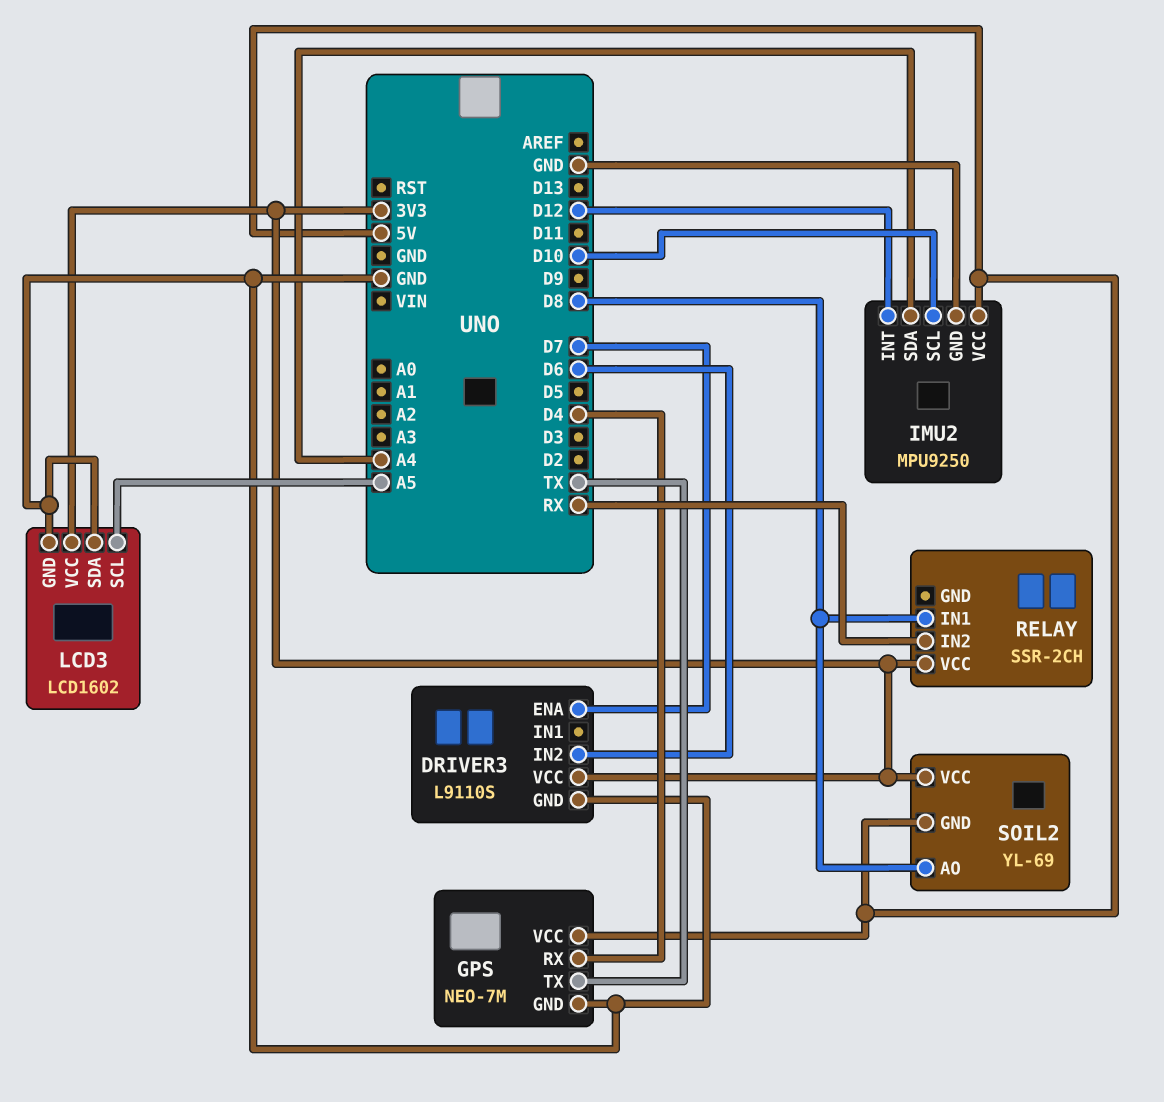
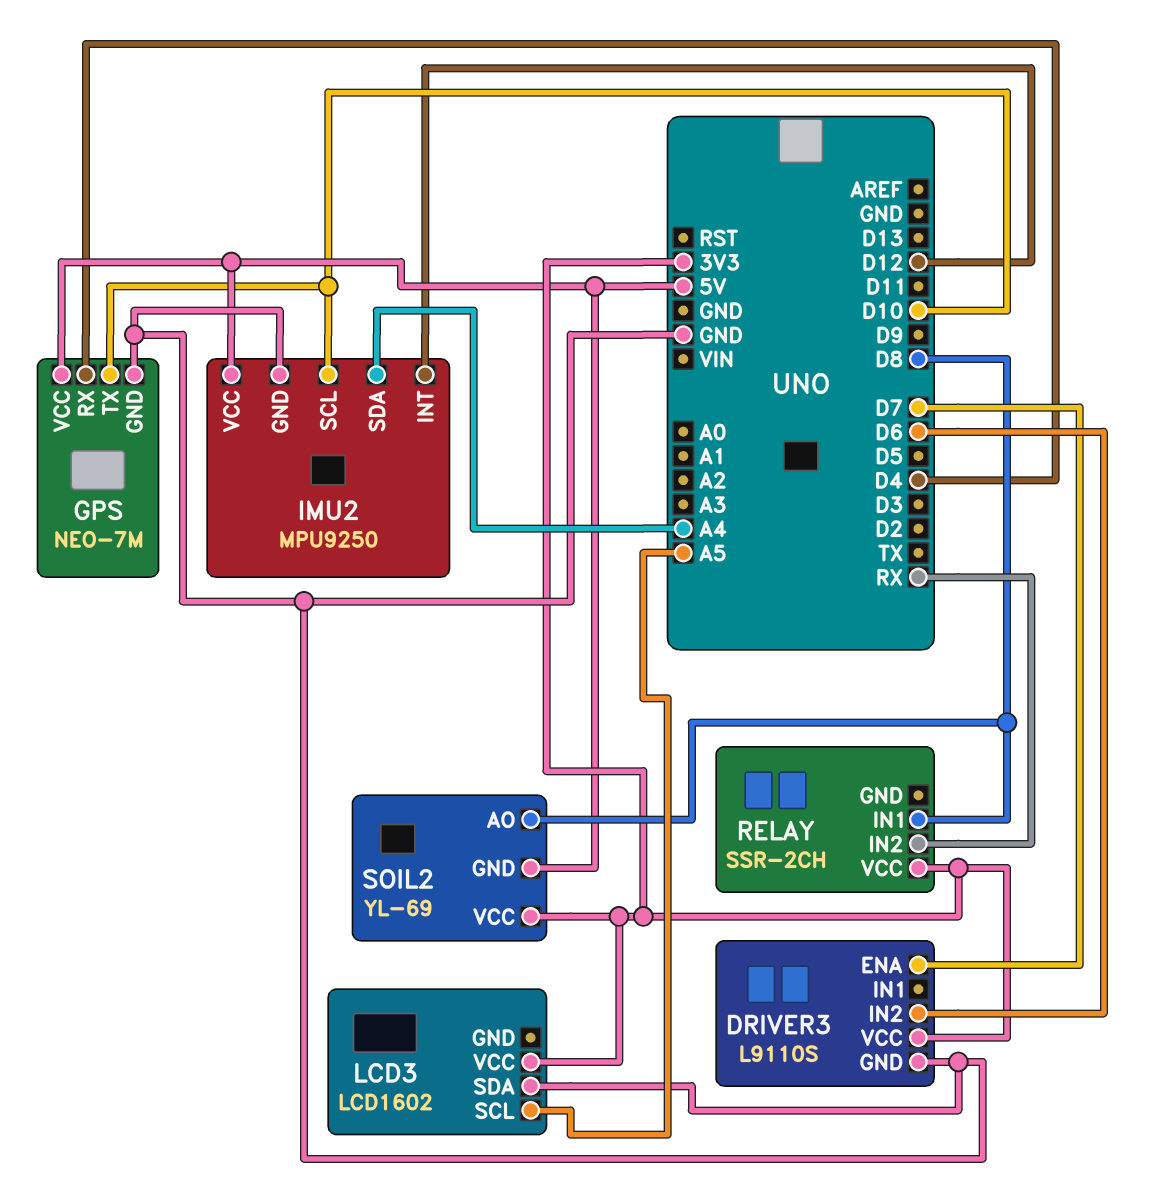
GPS pin TX: TX -> D10
LCD3 pin GND: GND -> none

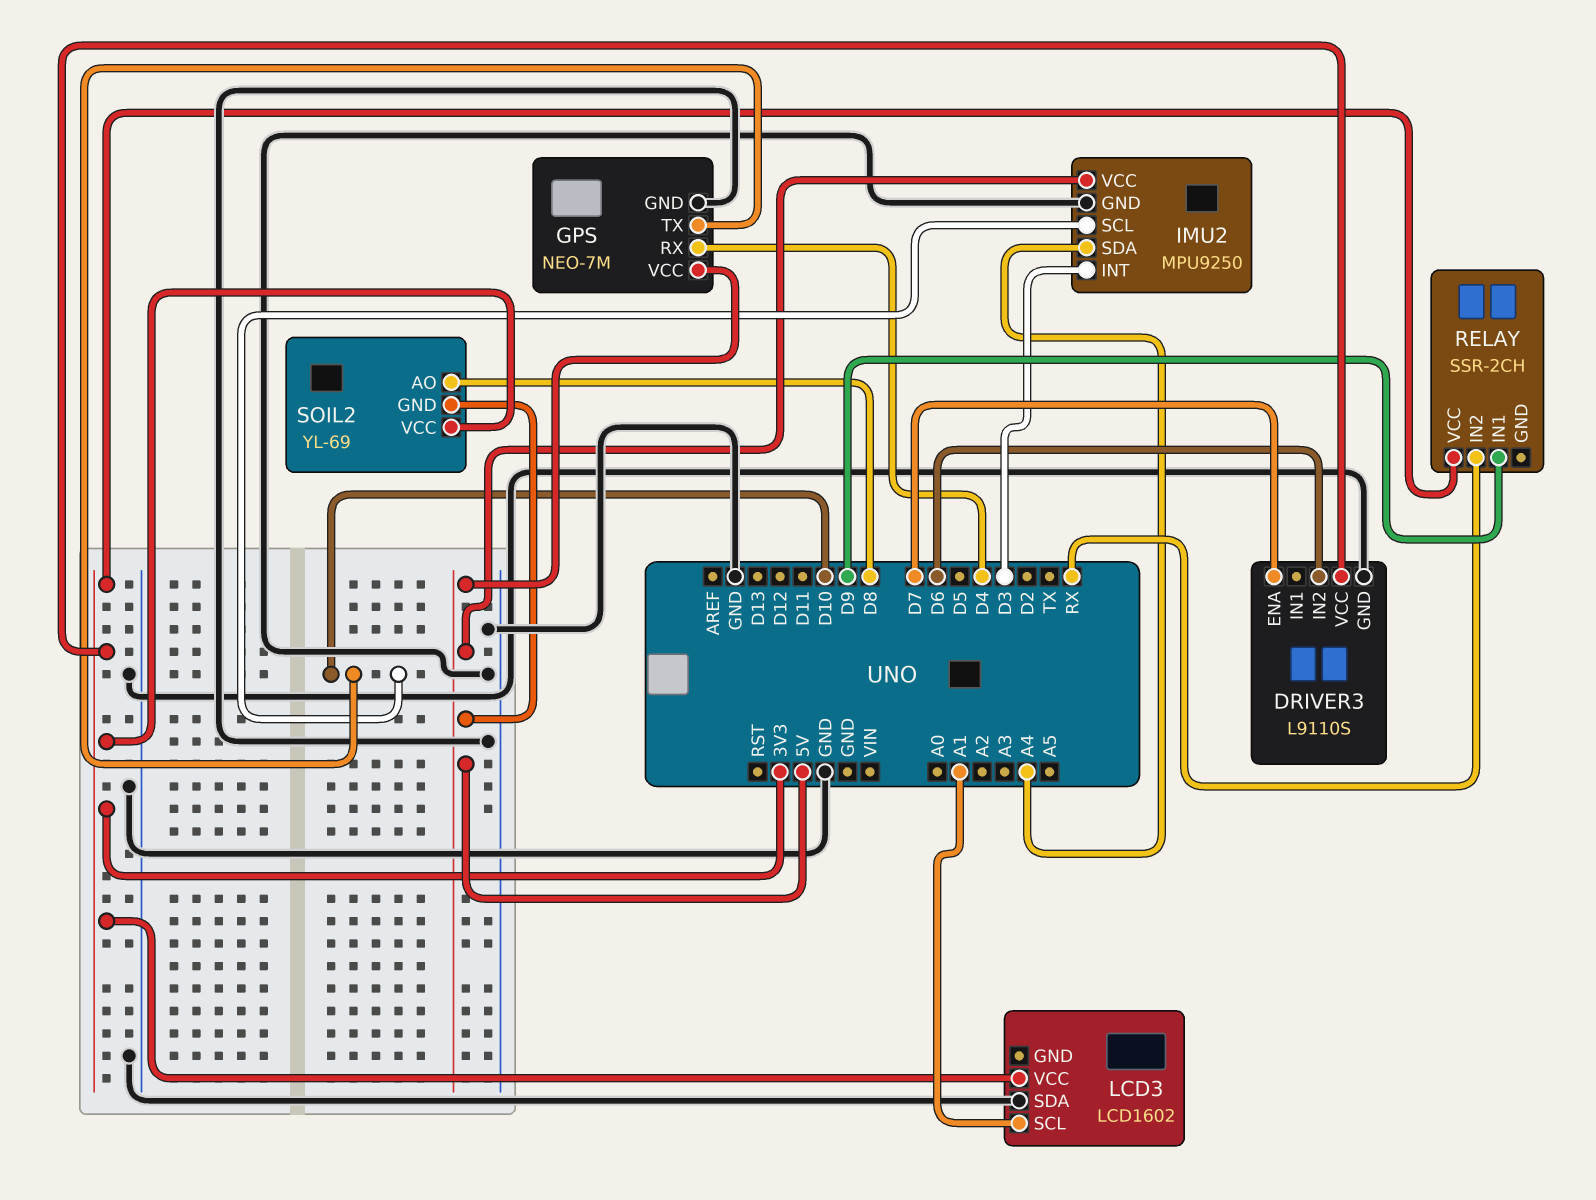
IMU2 pin INT: D12 -> D3
LCD3 pin SCL: A5 -> A1
RELAY pin IN1: D8 -> D9

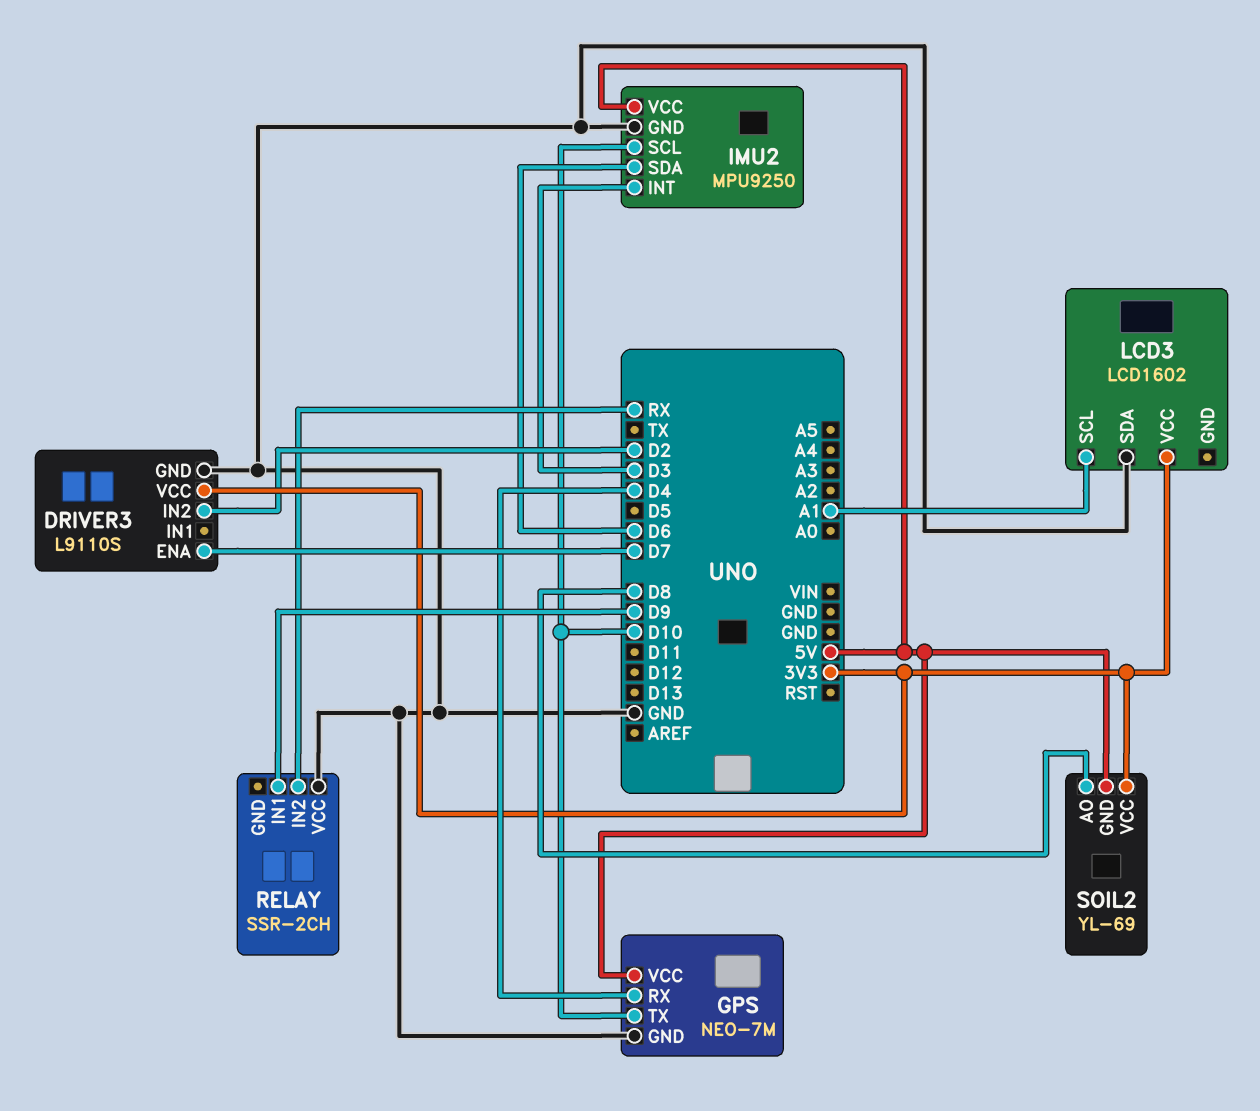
DRIVER3 pin IN2: D6 -> D2
IMU2 pin SDA: A4 -> D6
RELAY pin VCC: 3V3 -> GND

